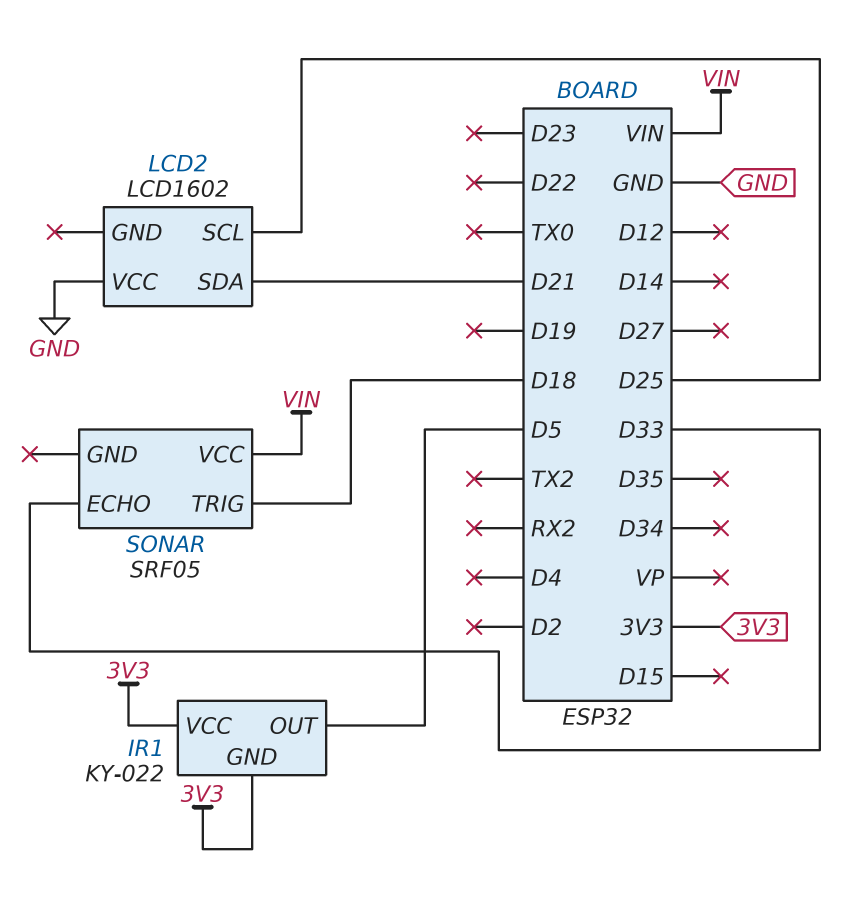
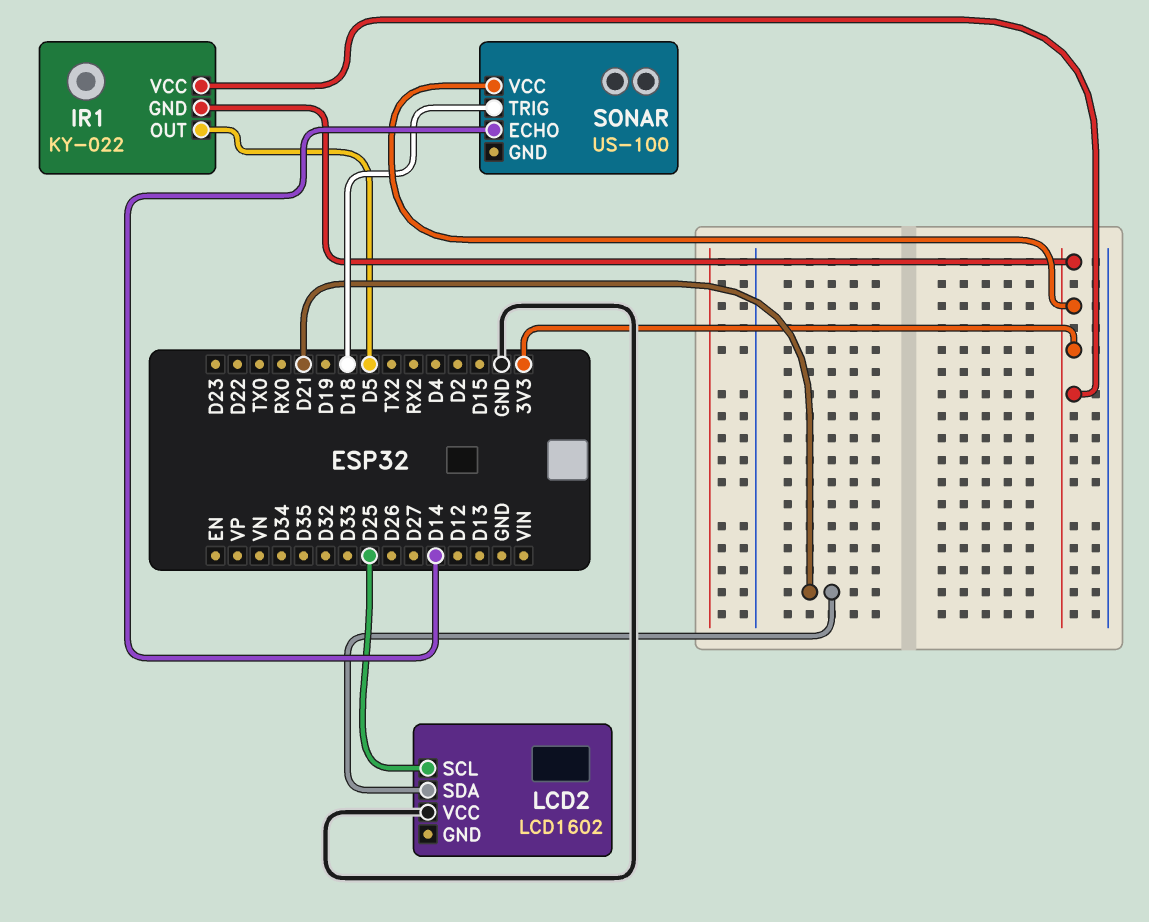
SONAR: SRF05 -> US-100
SONAR pin ECHO: D33 -> D14
SONAR pin VCC: VIN -> 3V3

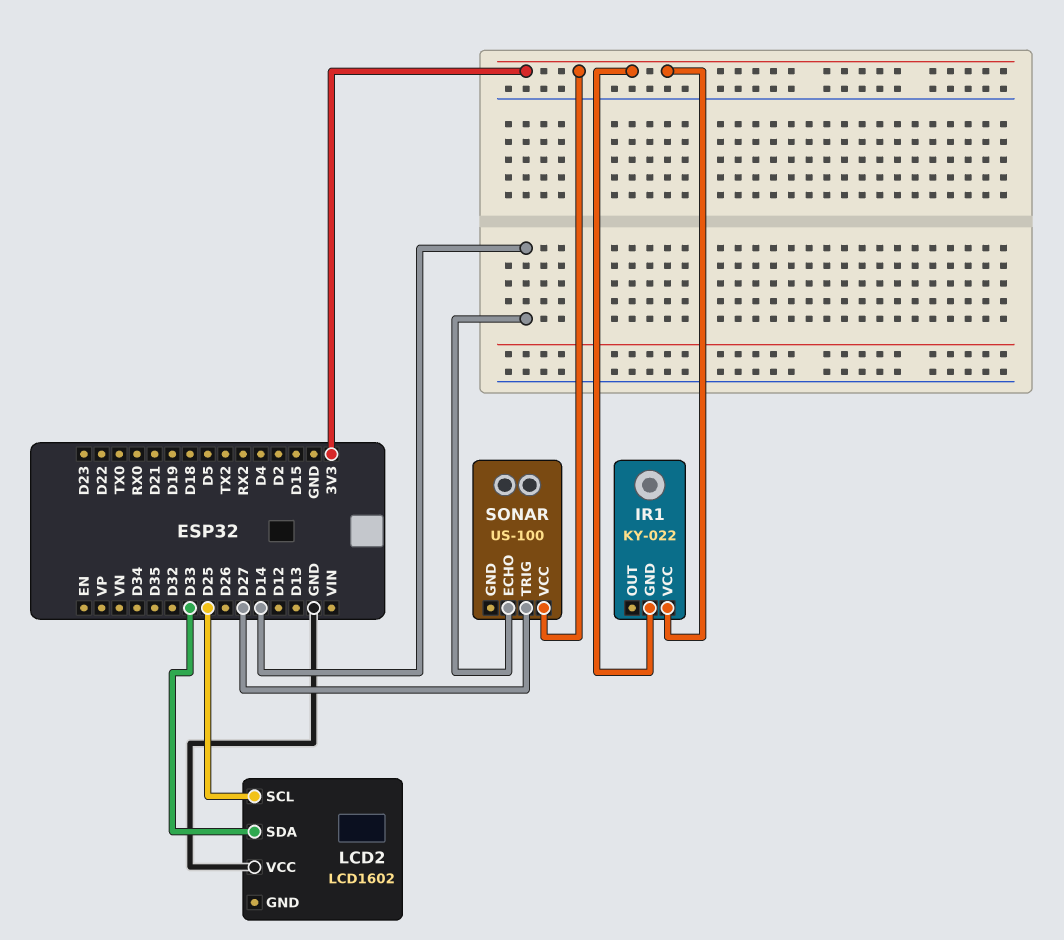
IR1 pin OUT: D5 -> none
LCD2 pin SDA: D21 -> D33
SONAR pin TRIG: D18 -> D27

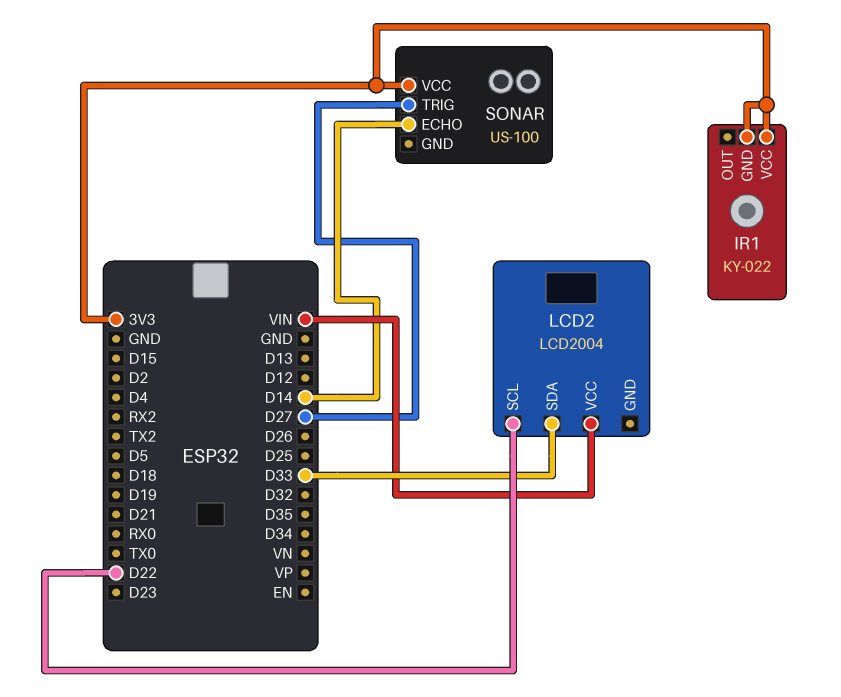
LCD2: LCD1602 -> LCD2004
LCD2 pin SCL: D25 -> D22
LCD2 pin VCC: GND -> VIN

